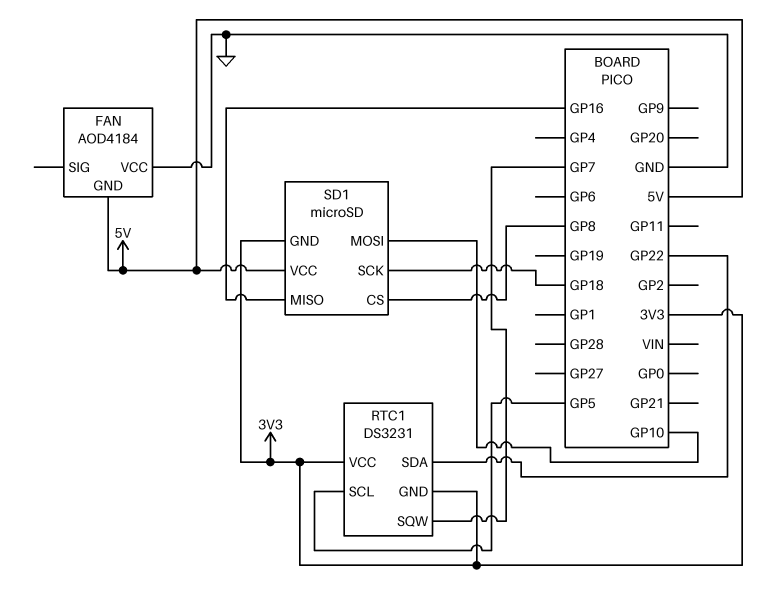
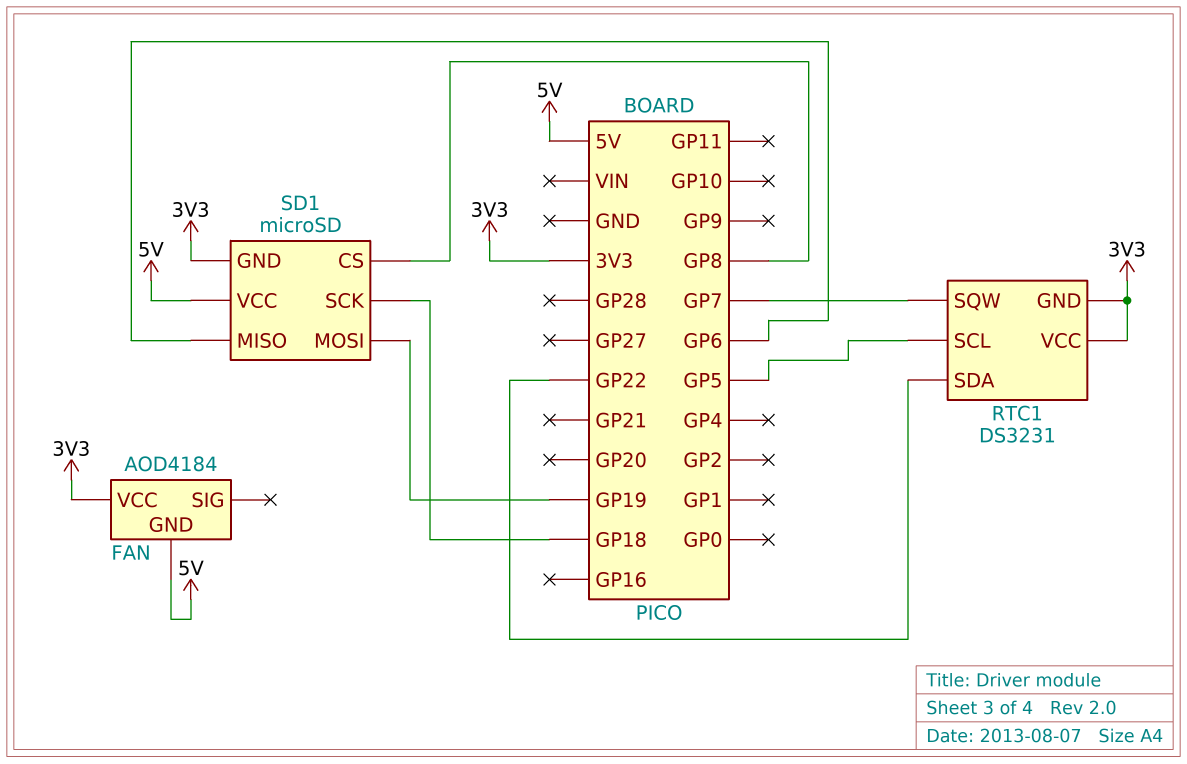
FAN pin VCC: GND -> 3V3
SD1 pin MISO: GP16 -> GP6
SD1 pin MOSI: GP10 -> GP19

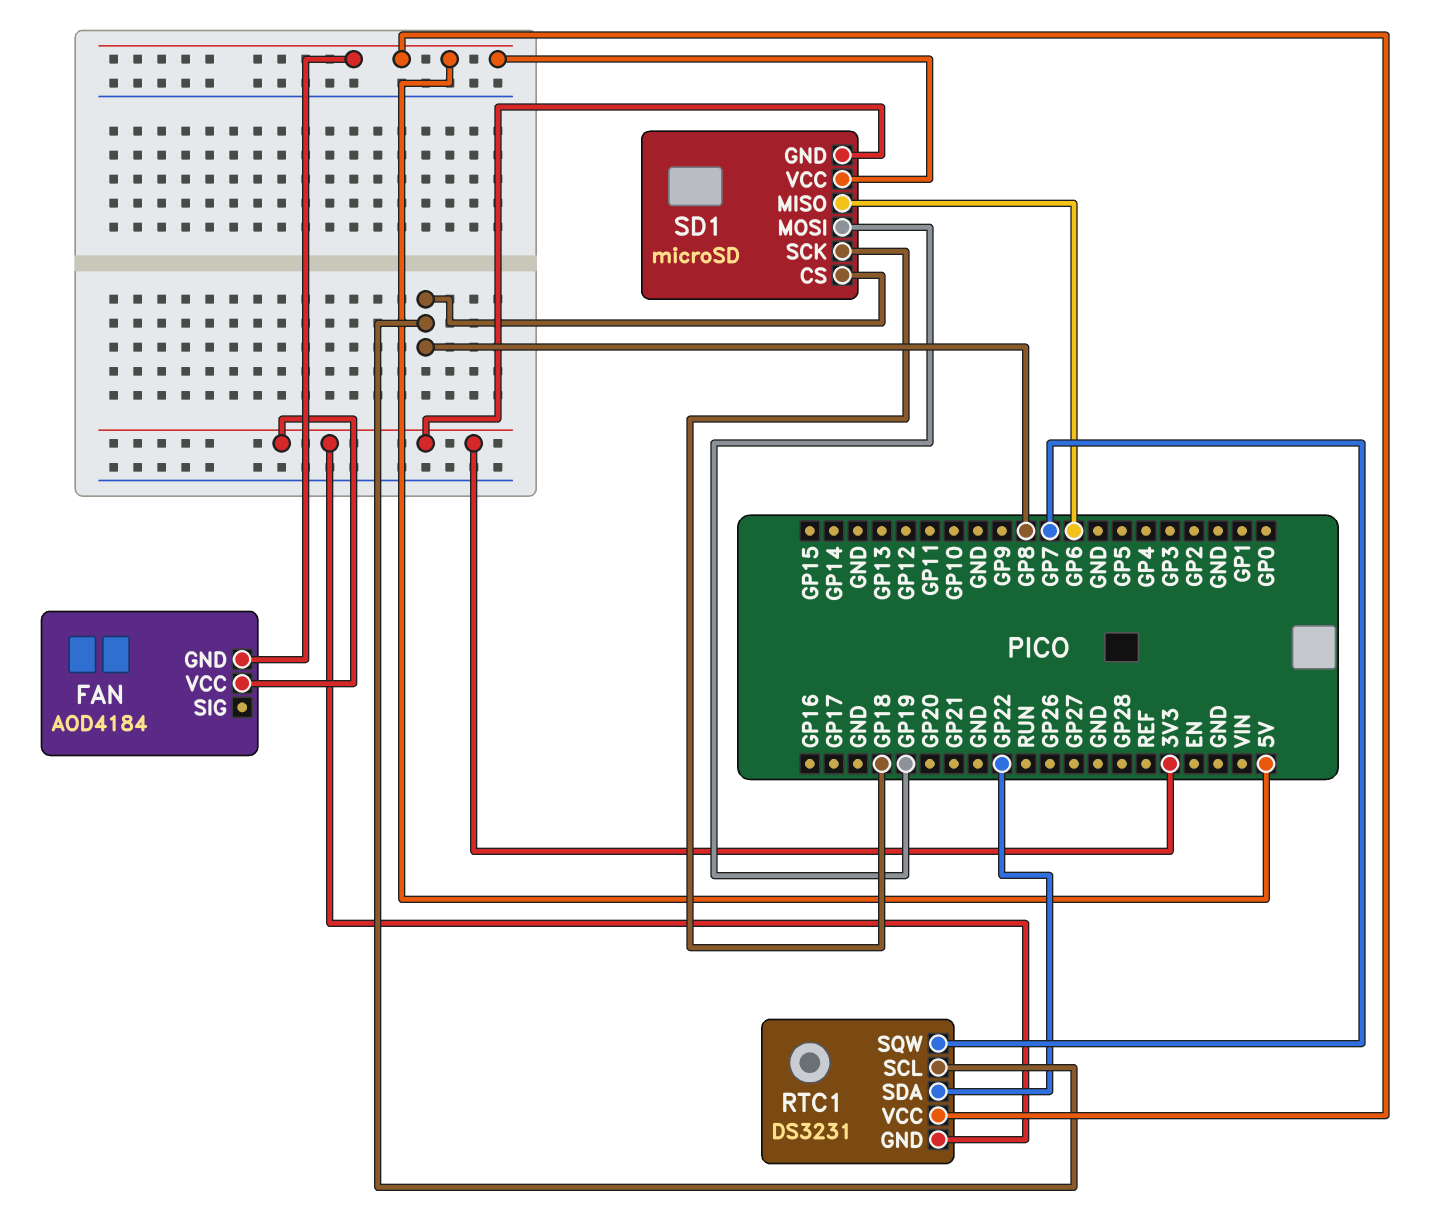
RTC1 pin SCL: GP5 -> GP8
RTC1 pin VCC: 3V3 -> 5V

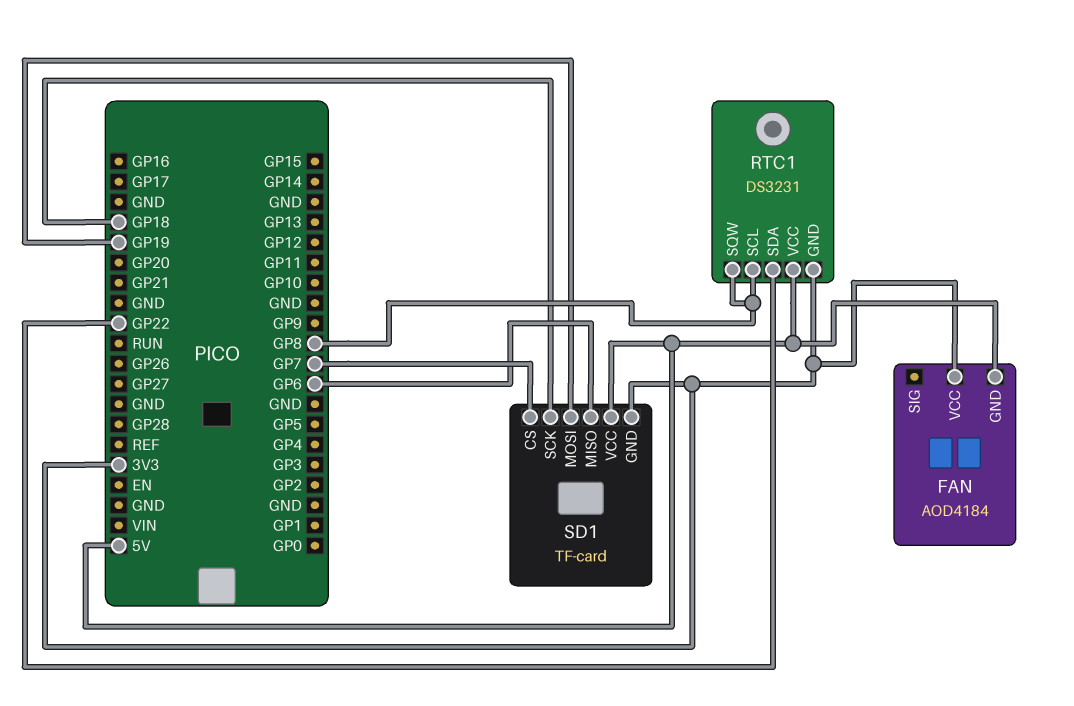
RTC1 pin SQW: GP7 -> GP8
SD1: microSD -> TF-card
SD1 pin CS: GP8 -> GP7

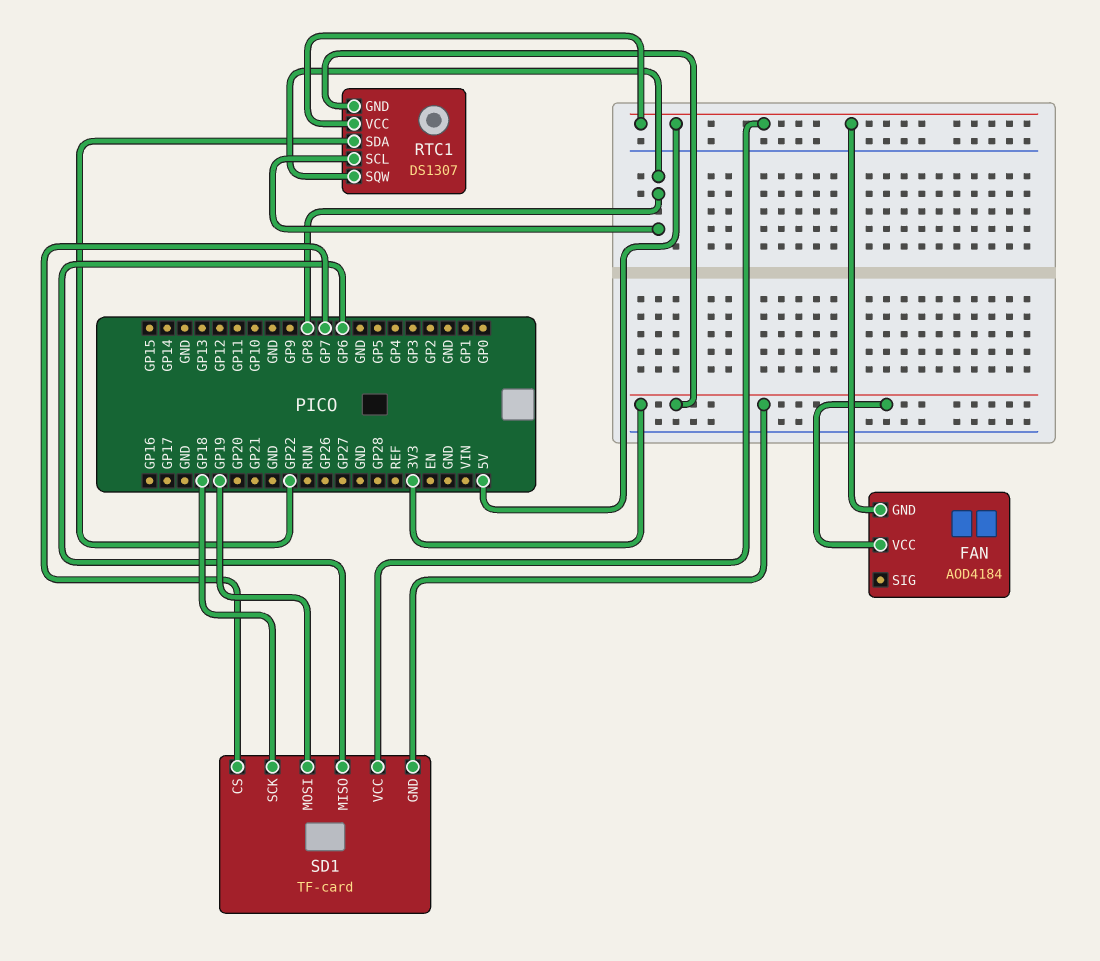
RTC1: DS3231 -> DS1307

